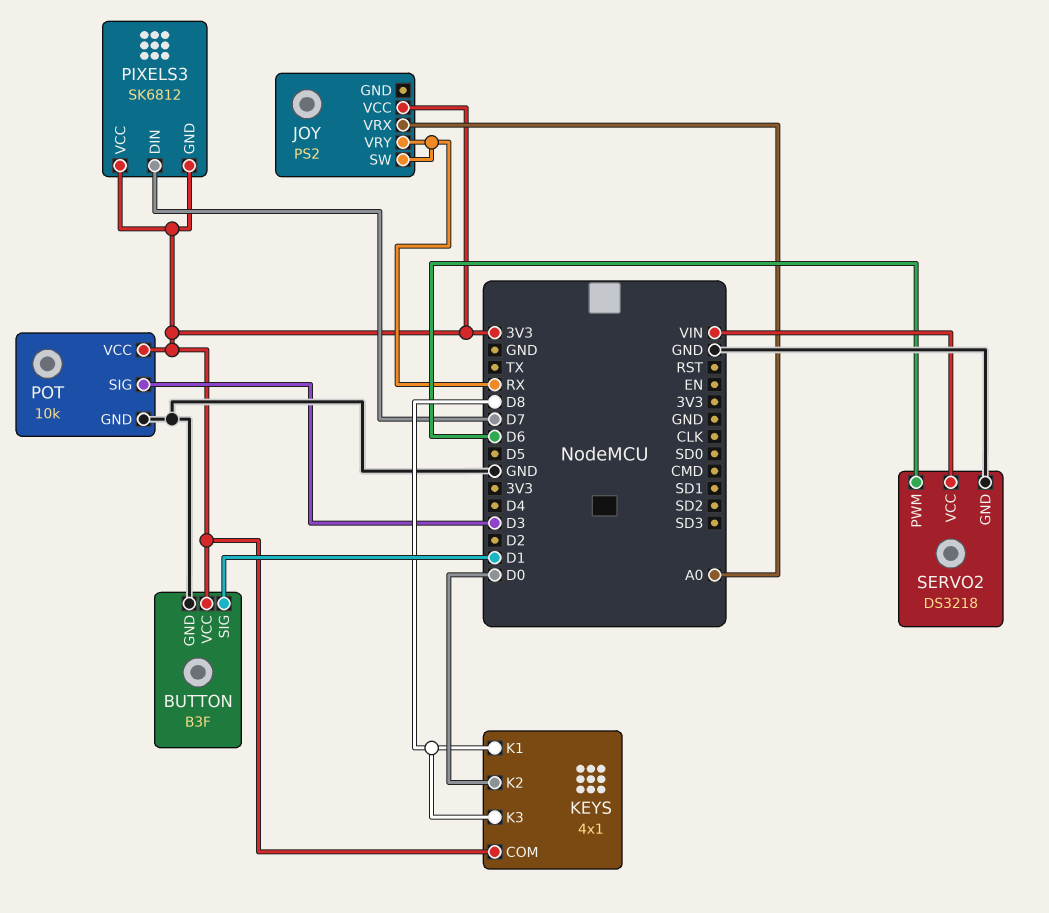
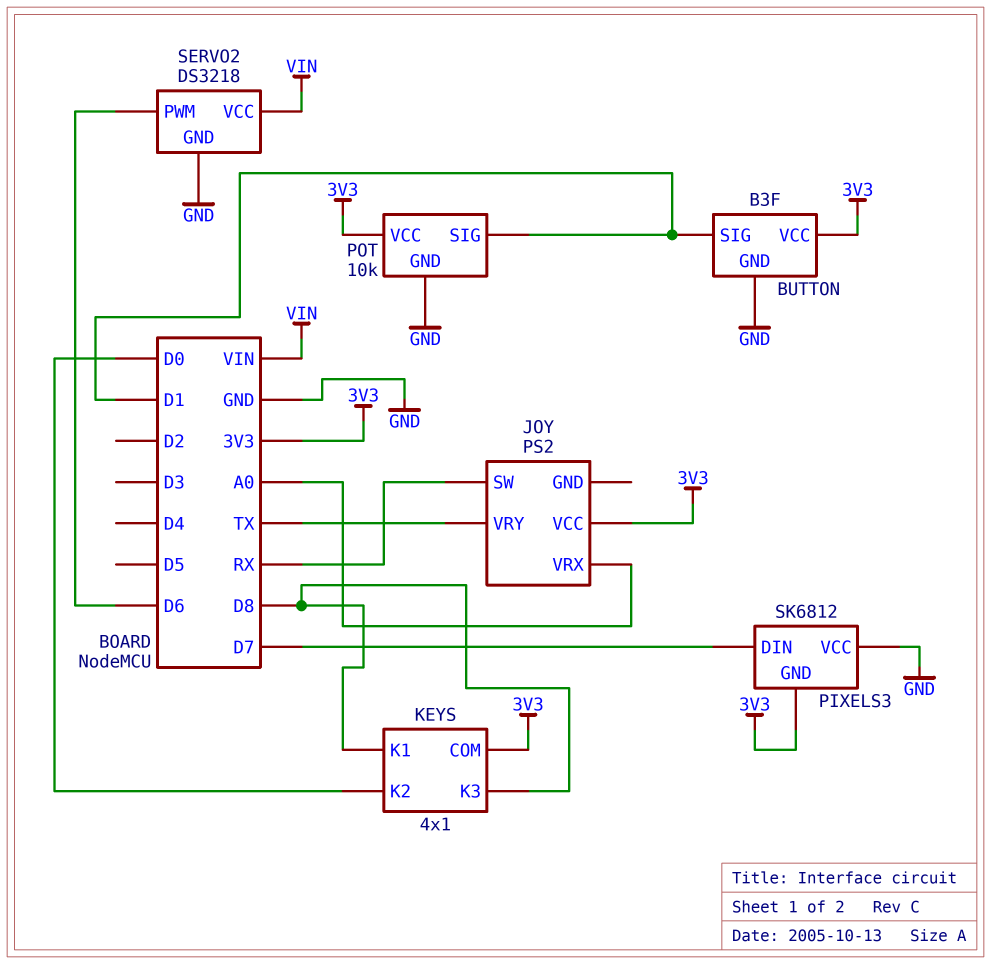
JOY pin VRY: RX -> TX
PIXELS3 pin VCC: 3V3 -> GND
POT pin SIG: D3 -> D1

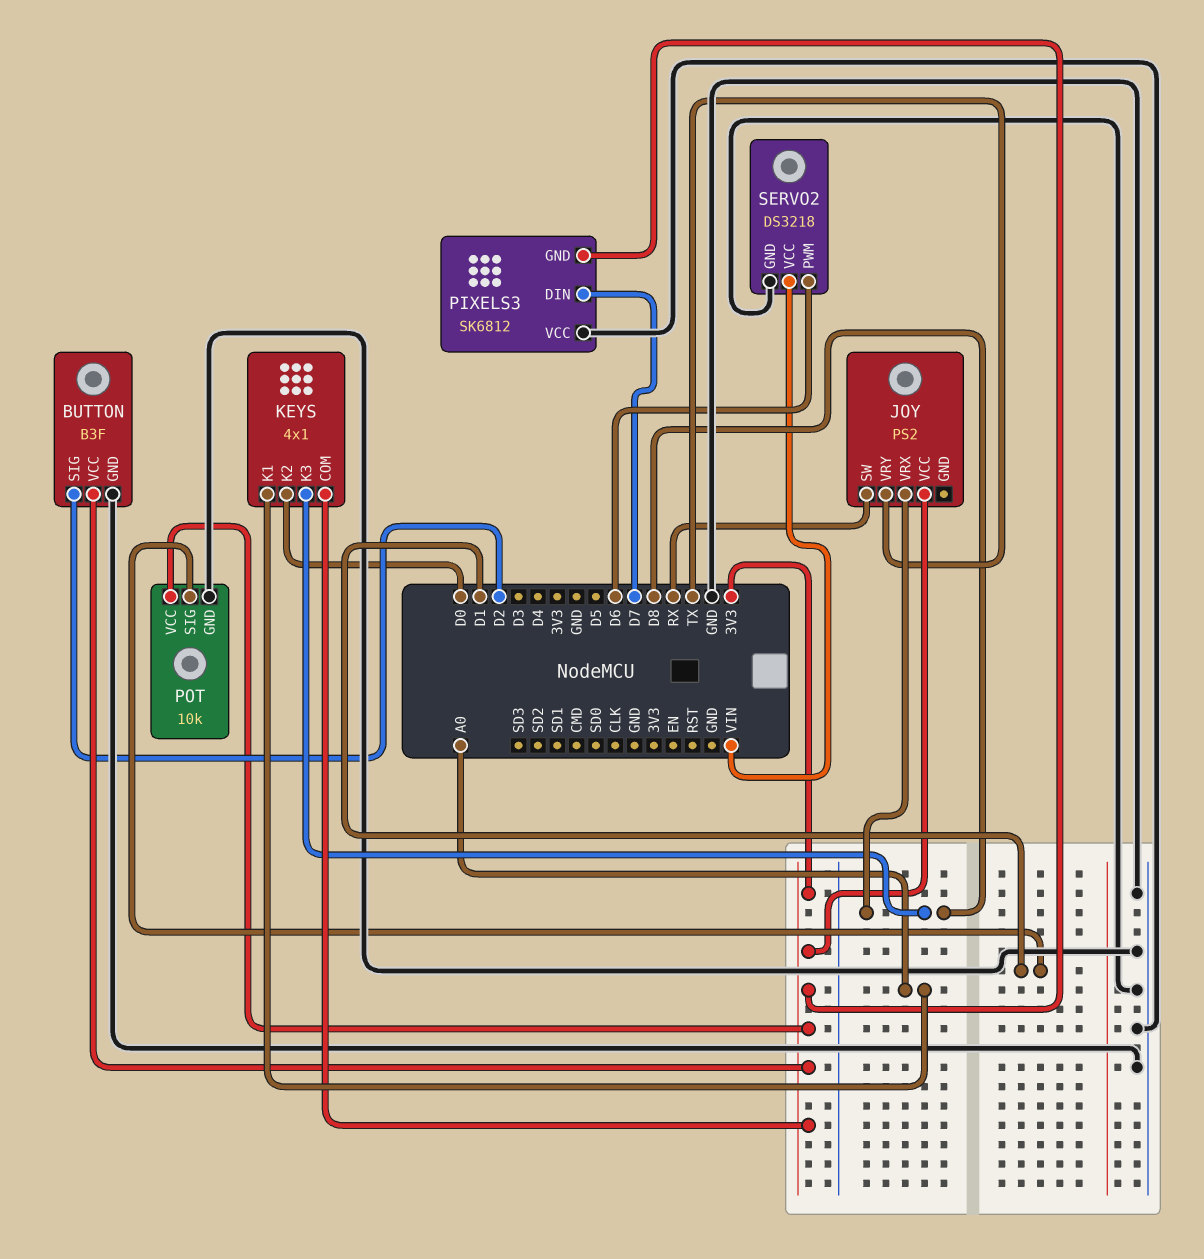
BUTTON pin SIG: D1 -> D2
JOY pin VRX: A0 -> D8
KEYS pin K1: D8 -> A0

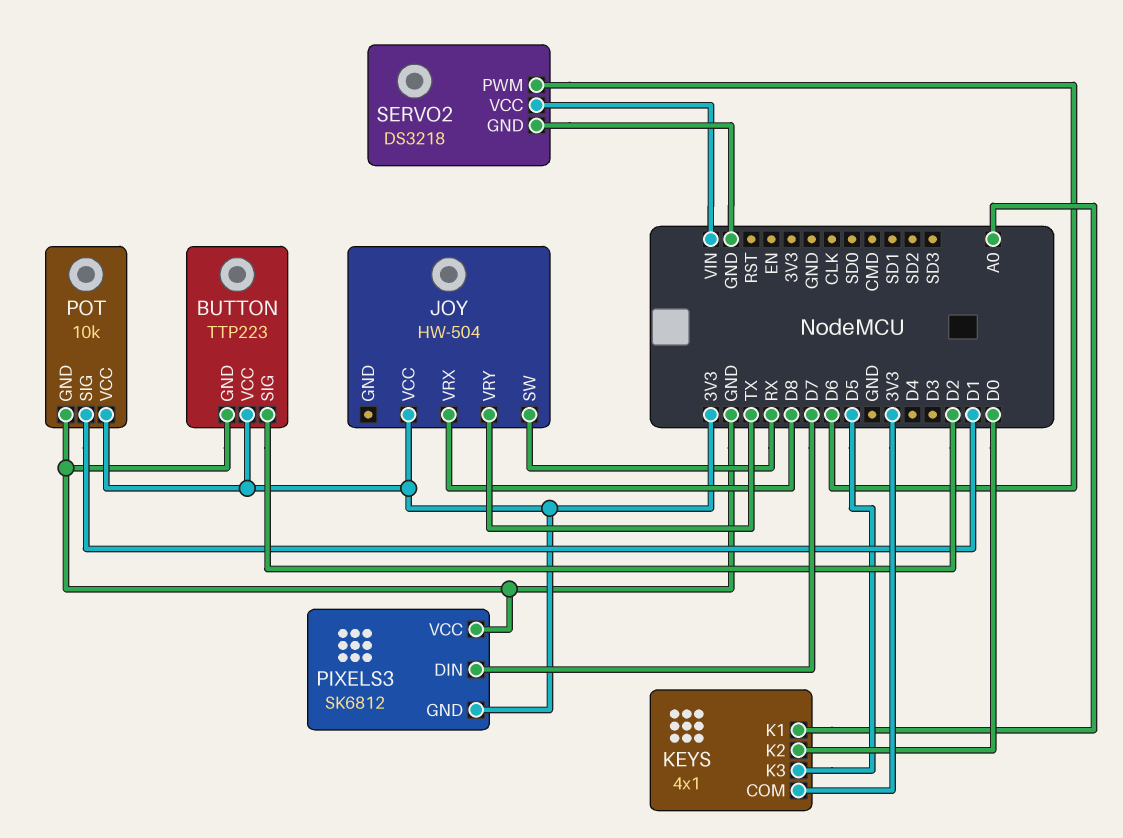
BUTTON: B3F -> TTP223
JOY: PS2 -> HW-504
KEYS pin K3: D8 -> D5

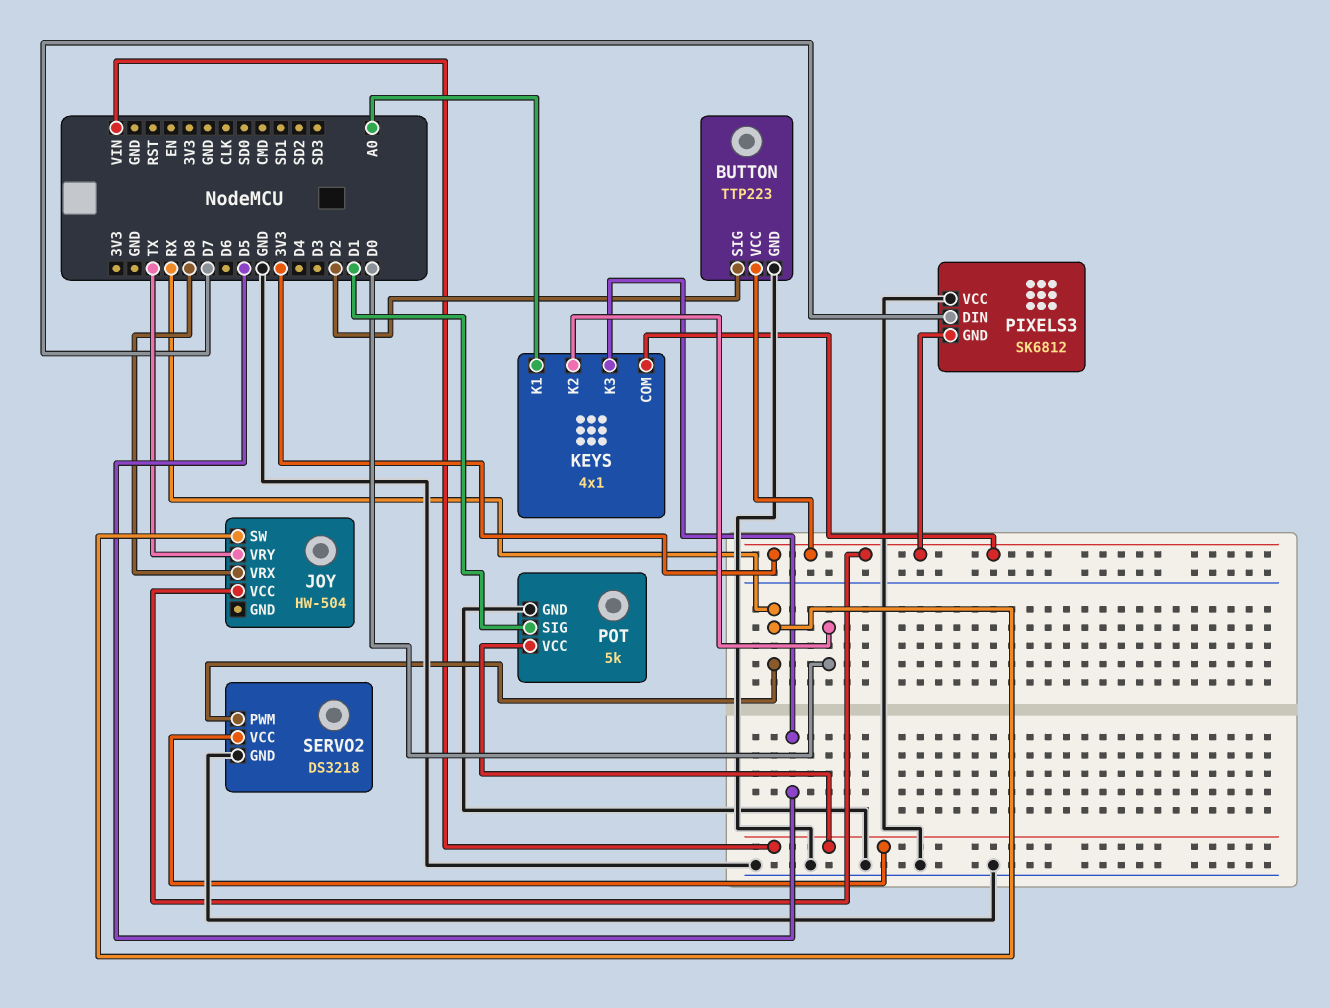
POT: 10k -> 5k
POT pin VCC: 3V3 -> VIN
SERVO2 pin PWM: D6 -> RX

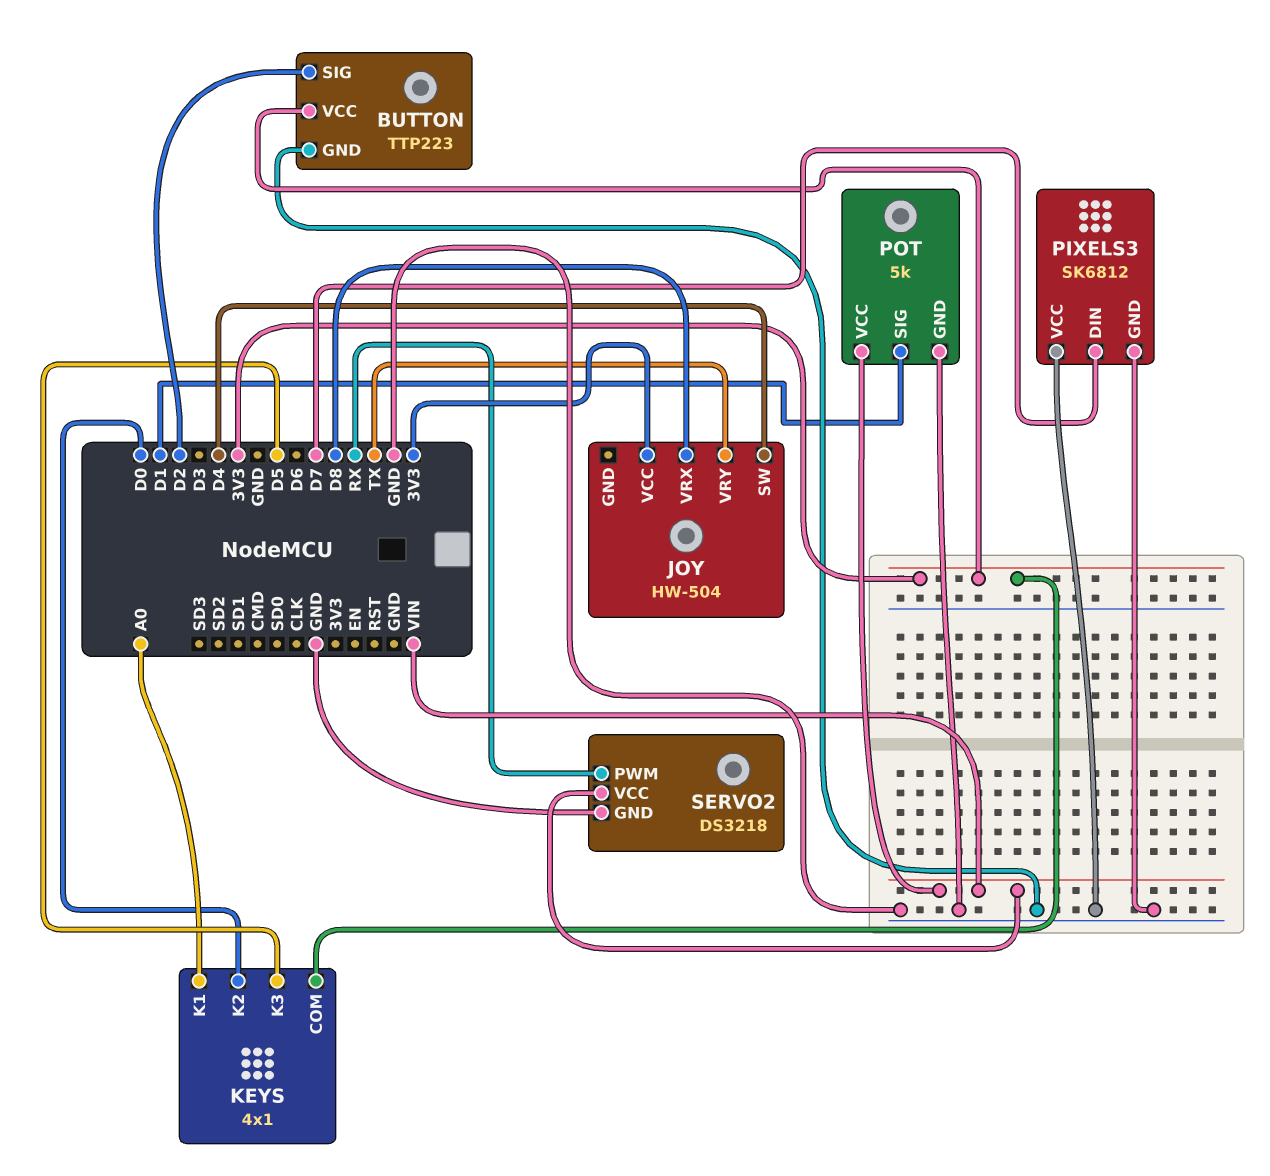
JOY pin SW: RX -> D4
PIXELS3 pin GND: 3V3 -> GND

